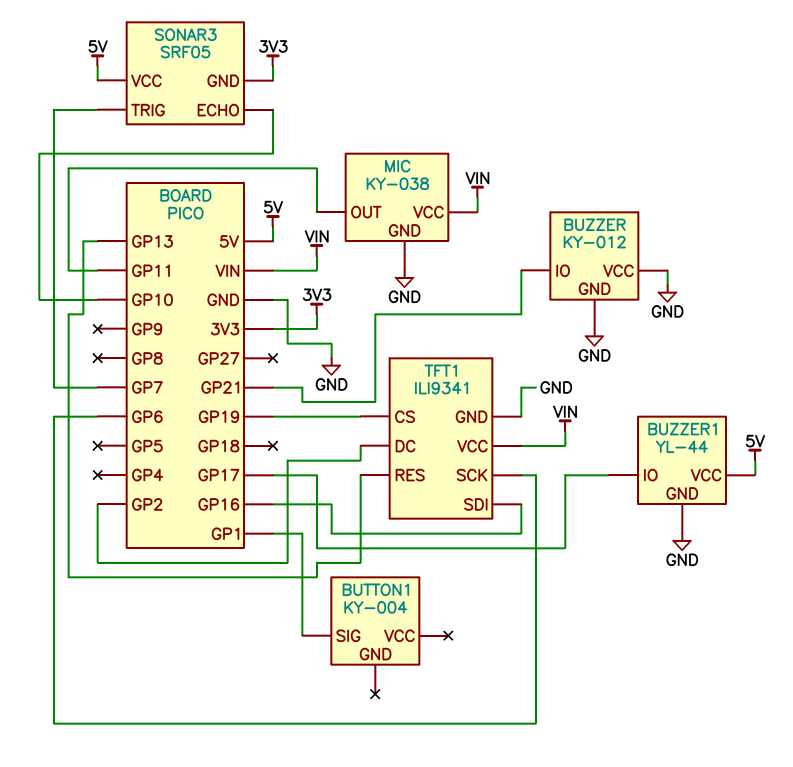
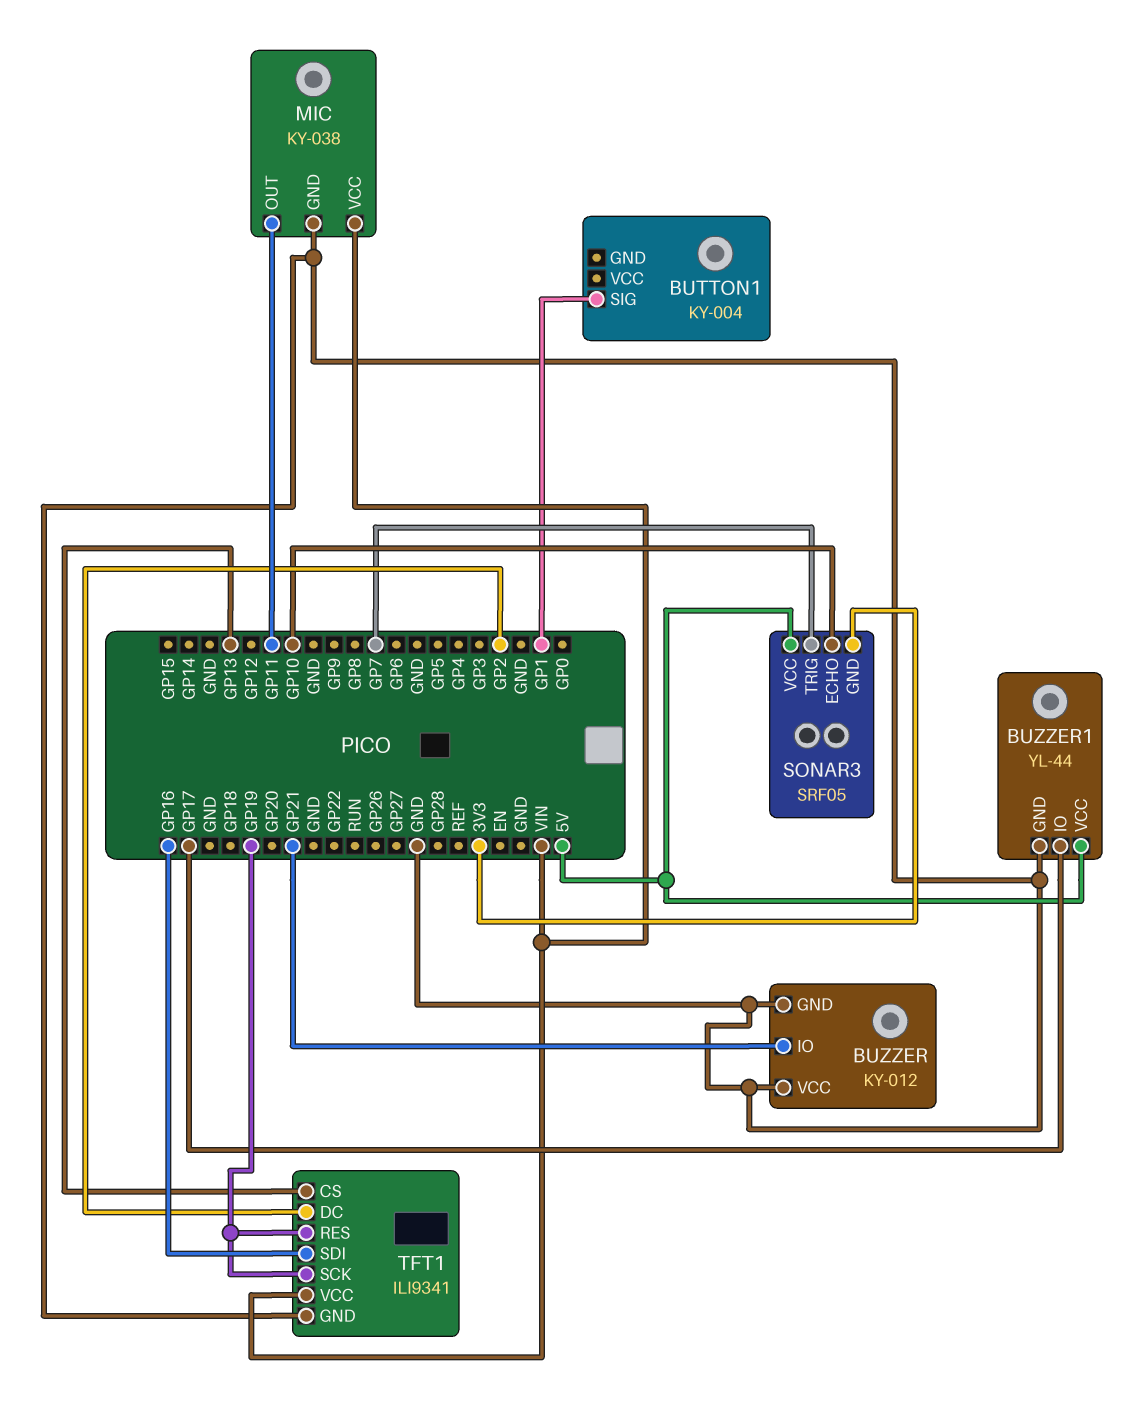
TFT1 pin CS: GP19 -> GP13
TFT1 pin RES: GP13 -> GP19
TFT1 pin SCK: GP6 -> GP19

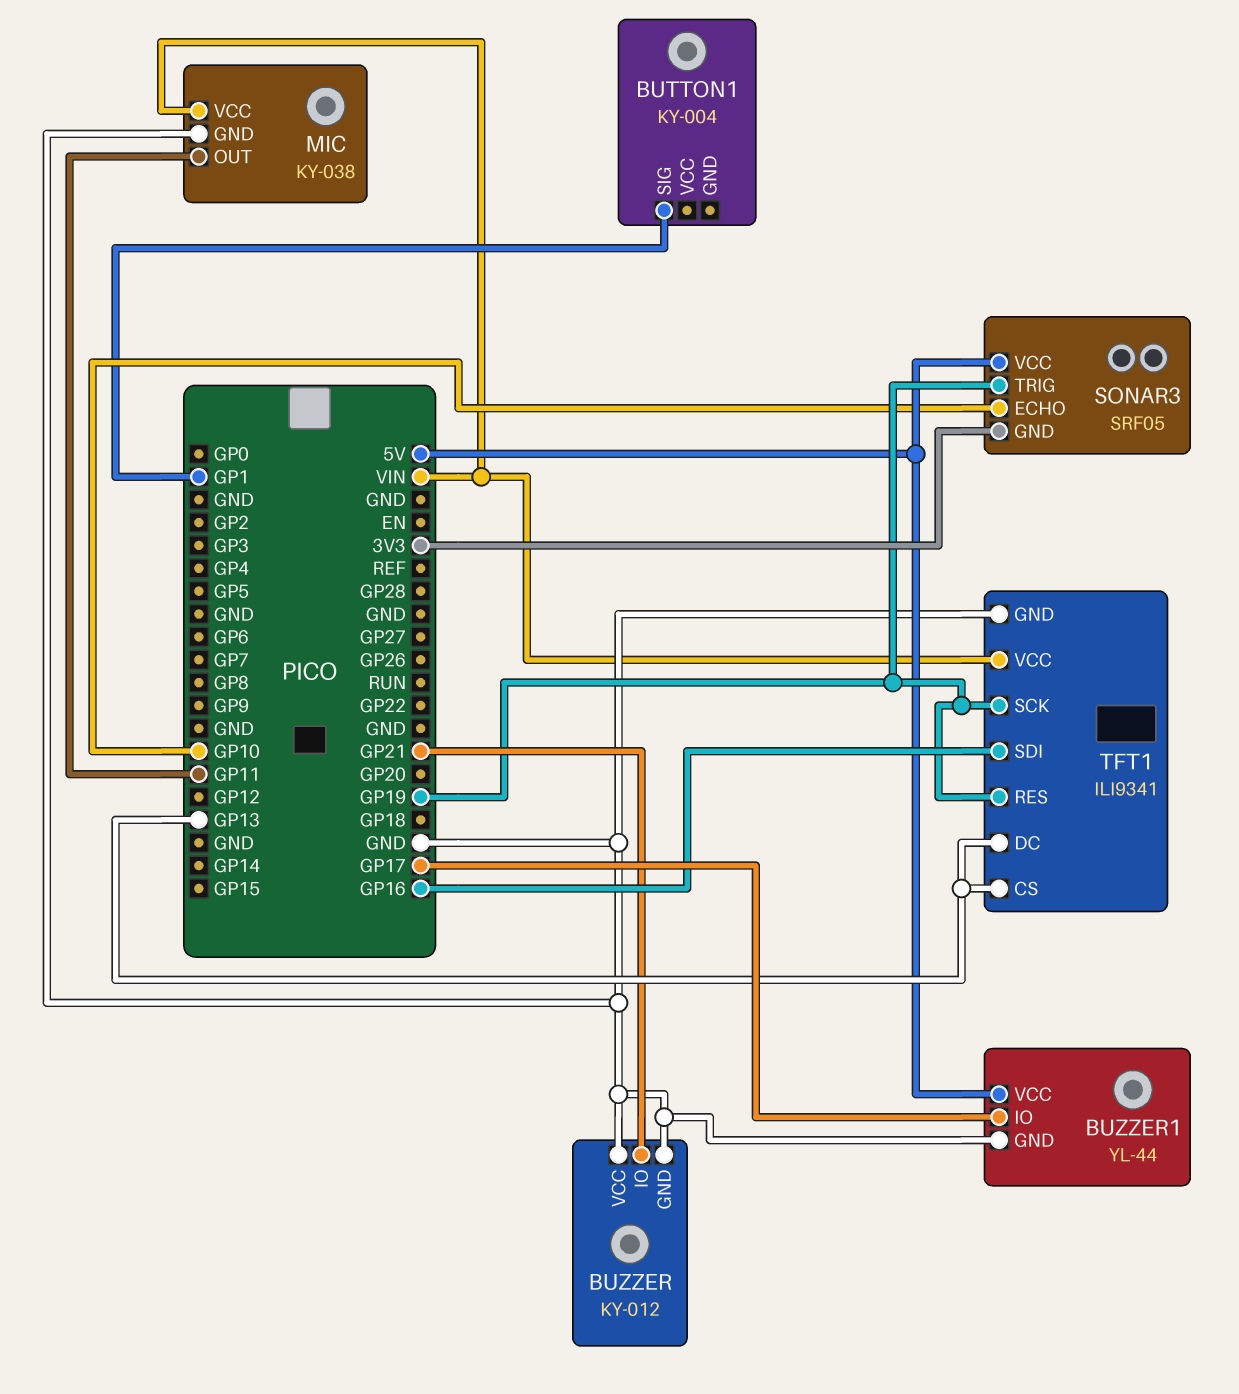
SONAR3 pin TRIG: GP7 -> GP19
TFT1 pin DC: GP2 -> GP13

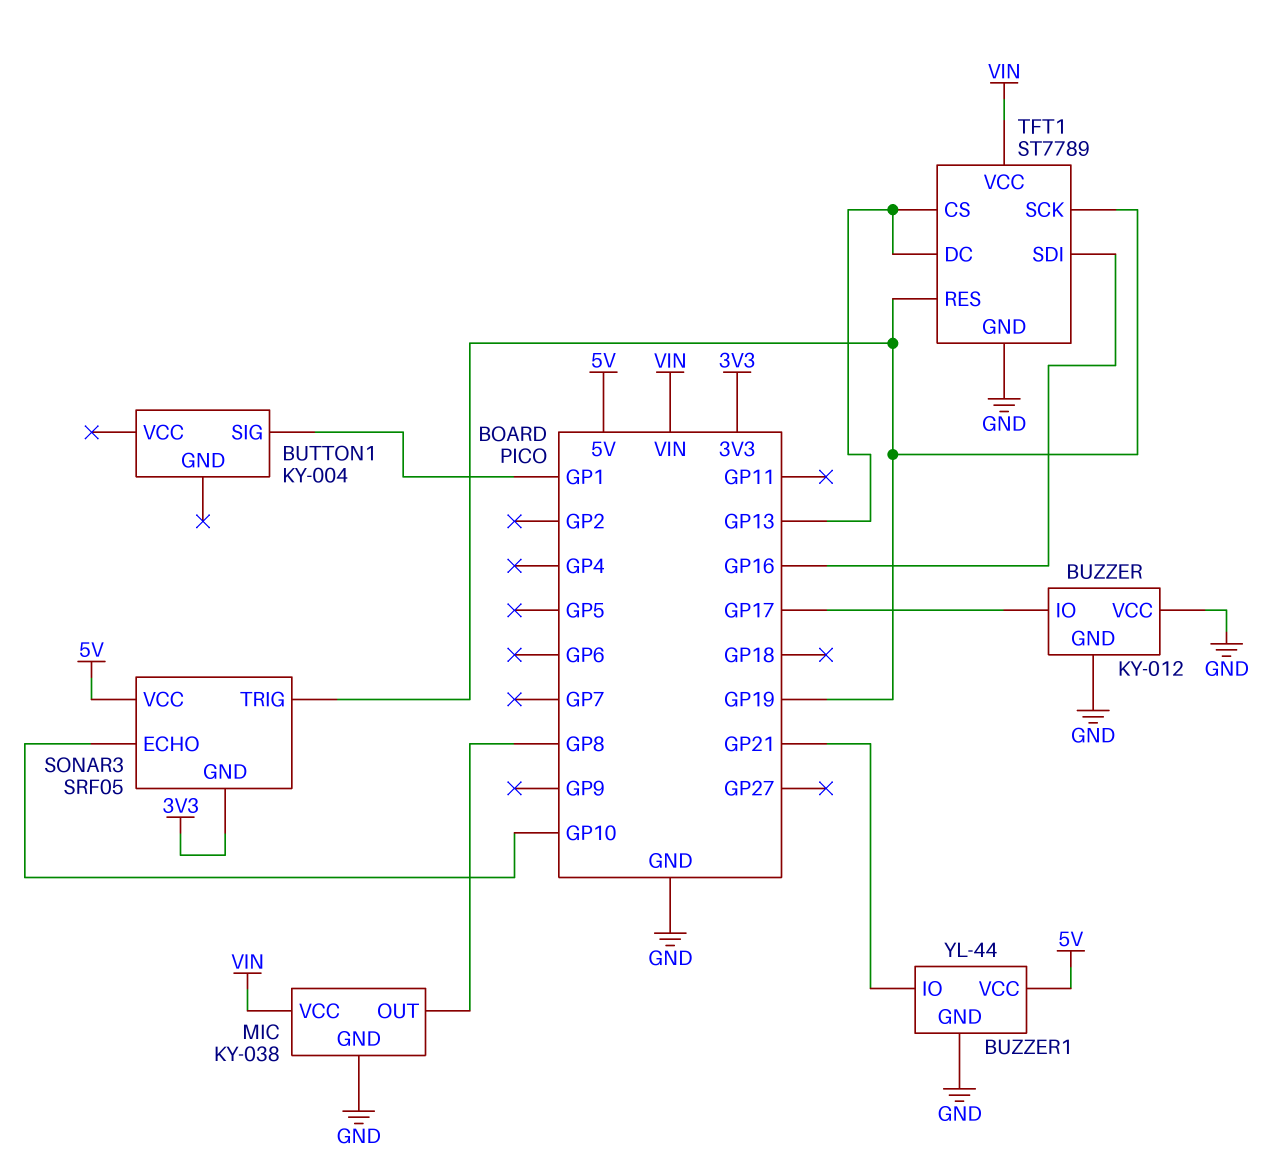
BUZZER pin IO: GP21 -> GP17
BUZZER1 pin IO: GP17 -> GP21
MIC pin OUT: GP11 -> GP8
TFT1: ILI9341 -> ST7789

